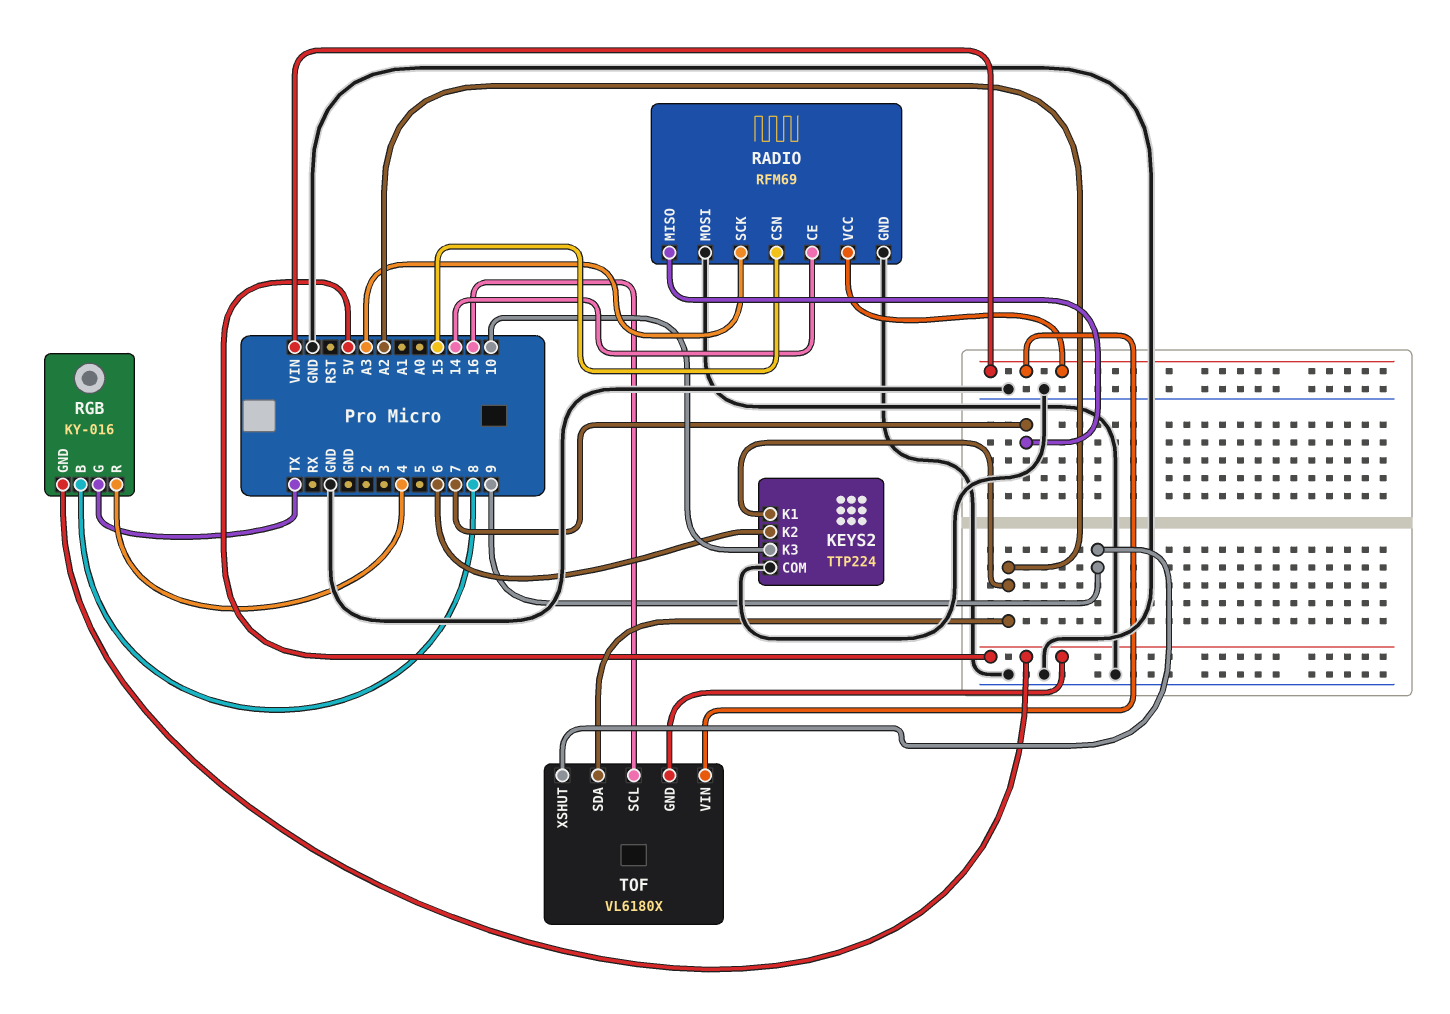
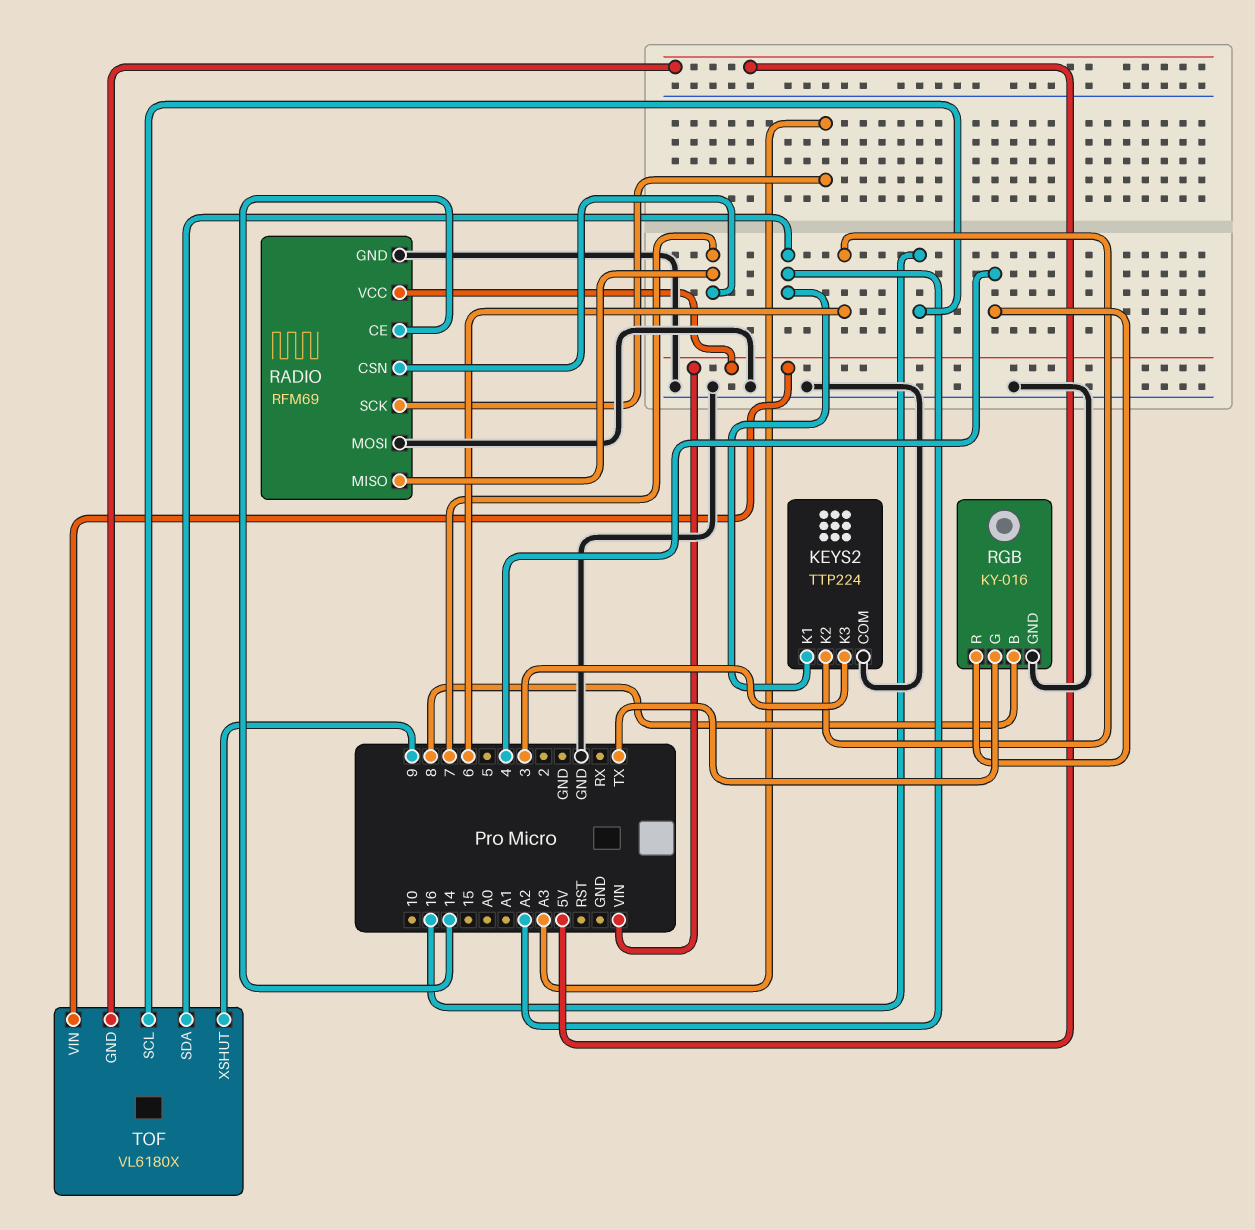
KEYS2 pin K3: 10 -> 3
RADIO pin CSN: 15 -> 7
RGB pin GND: 5V -> GND

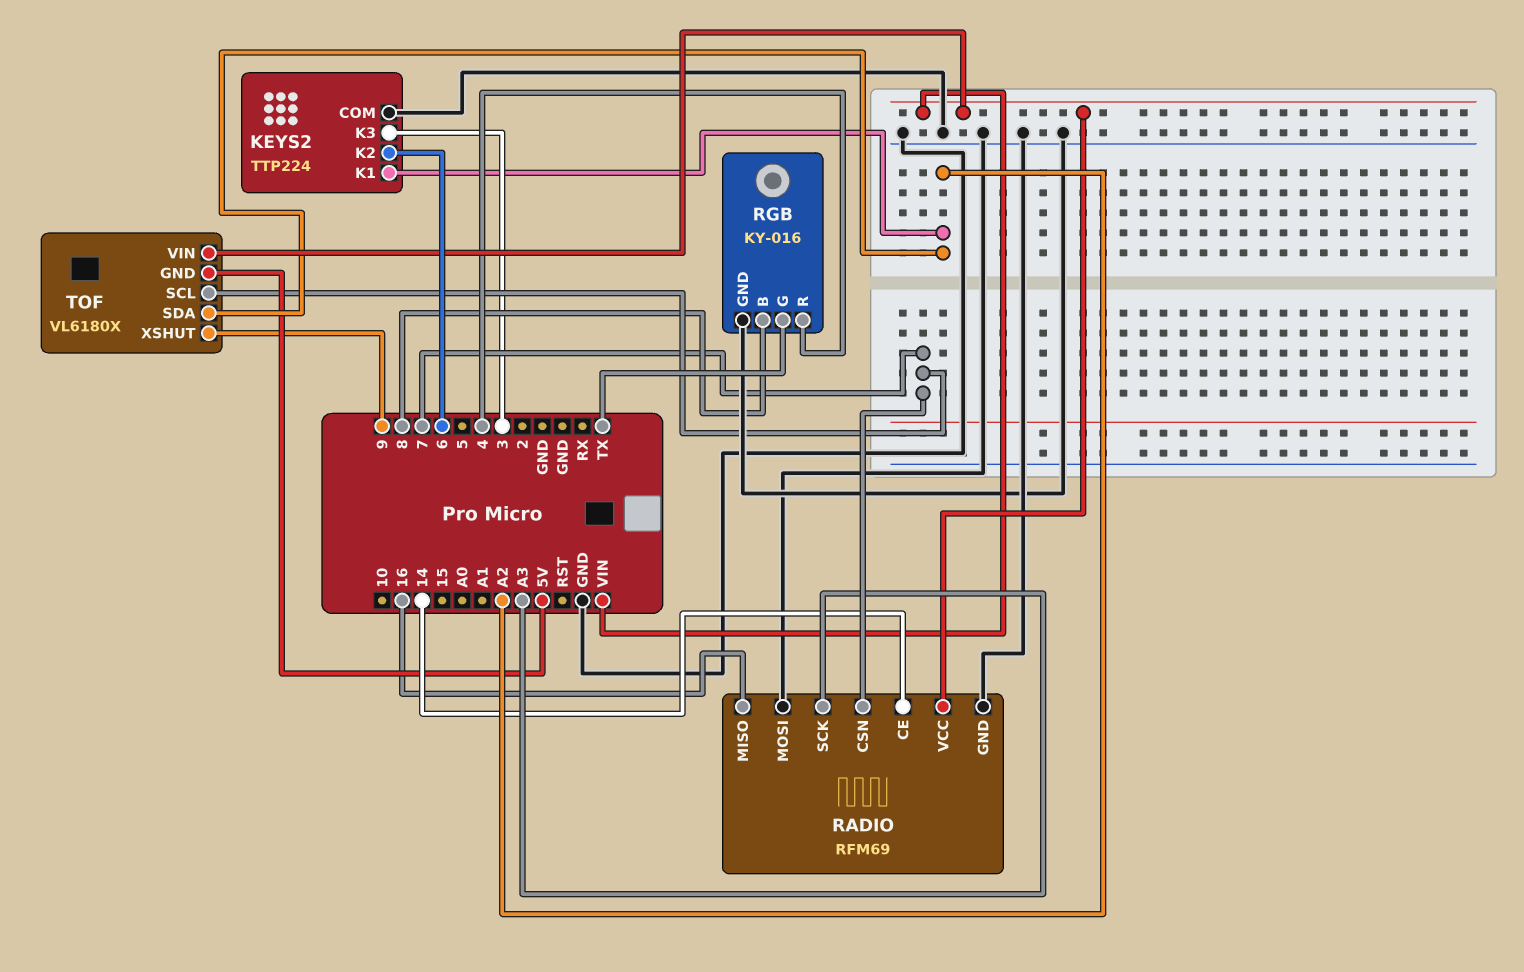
RADIO pin MISO: 7 -> 16
TOF pin SCL: 16 -> 7

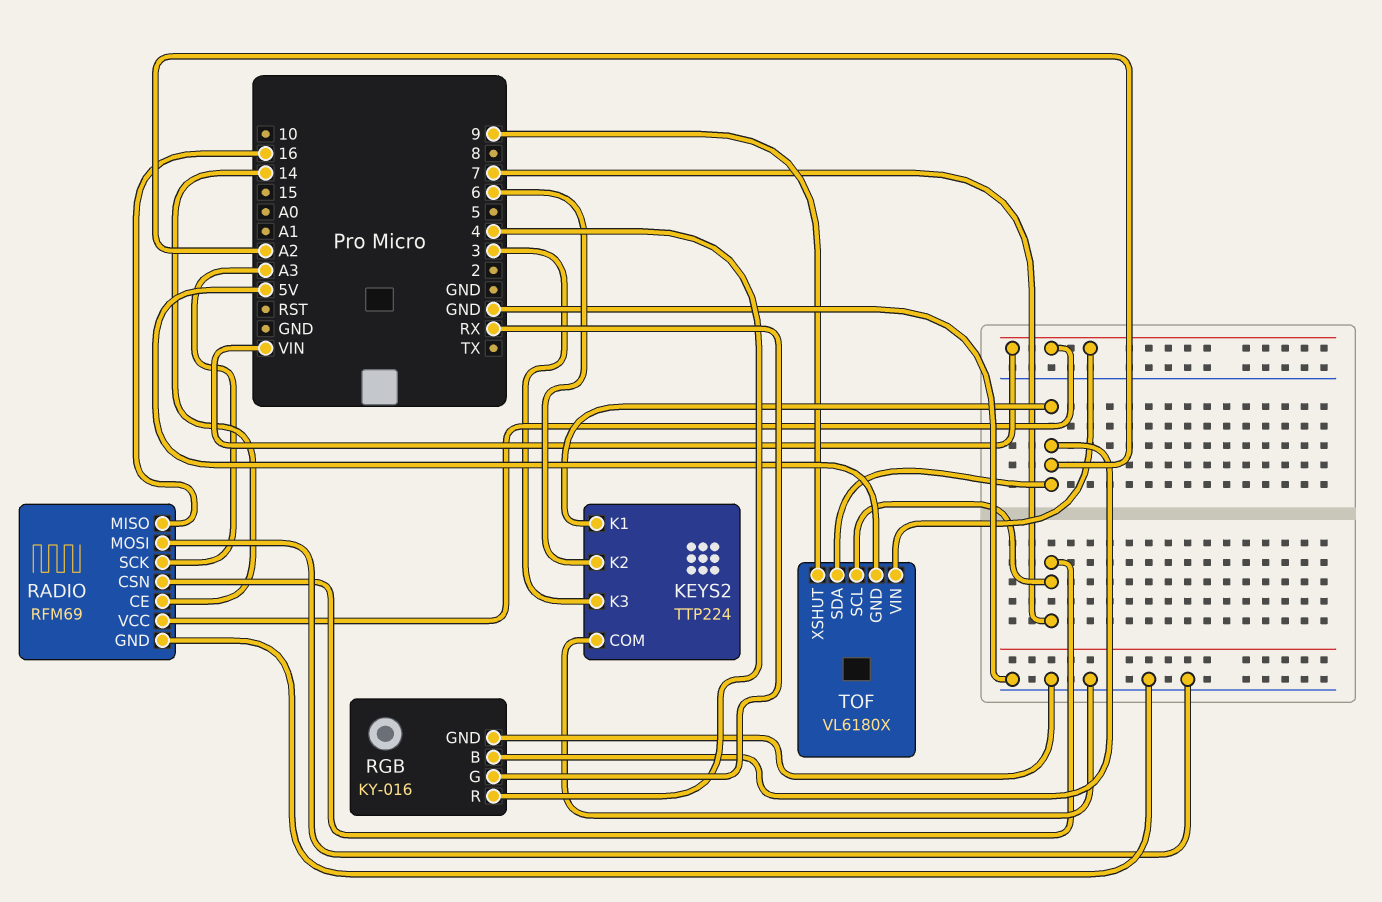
RGB pin B: 8 -> A2
RGB pin G: TX -> RX

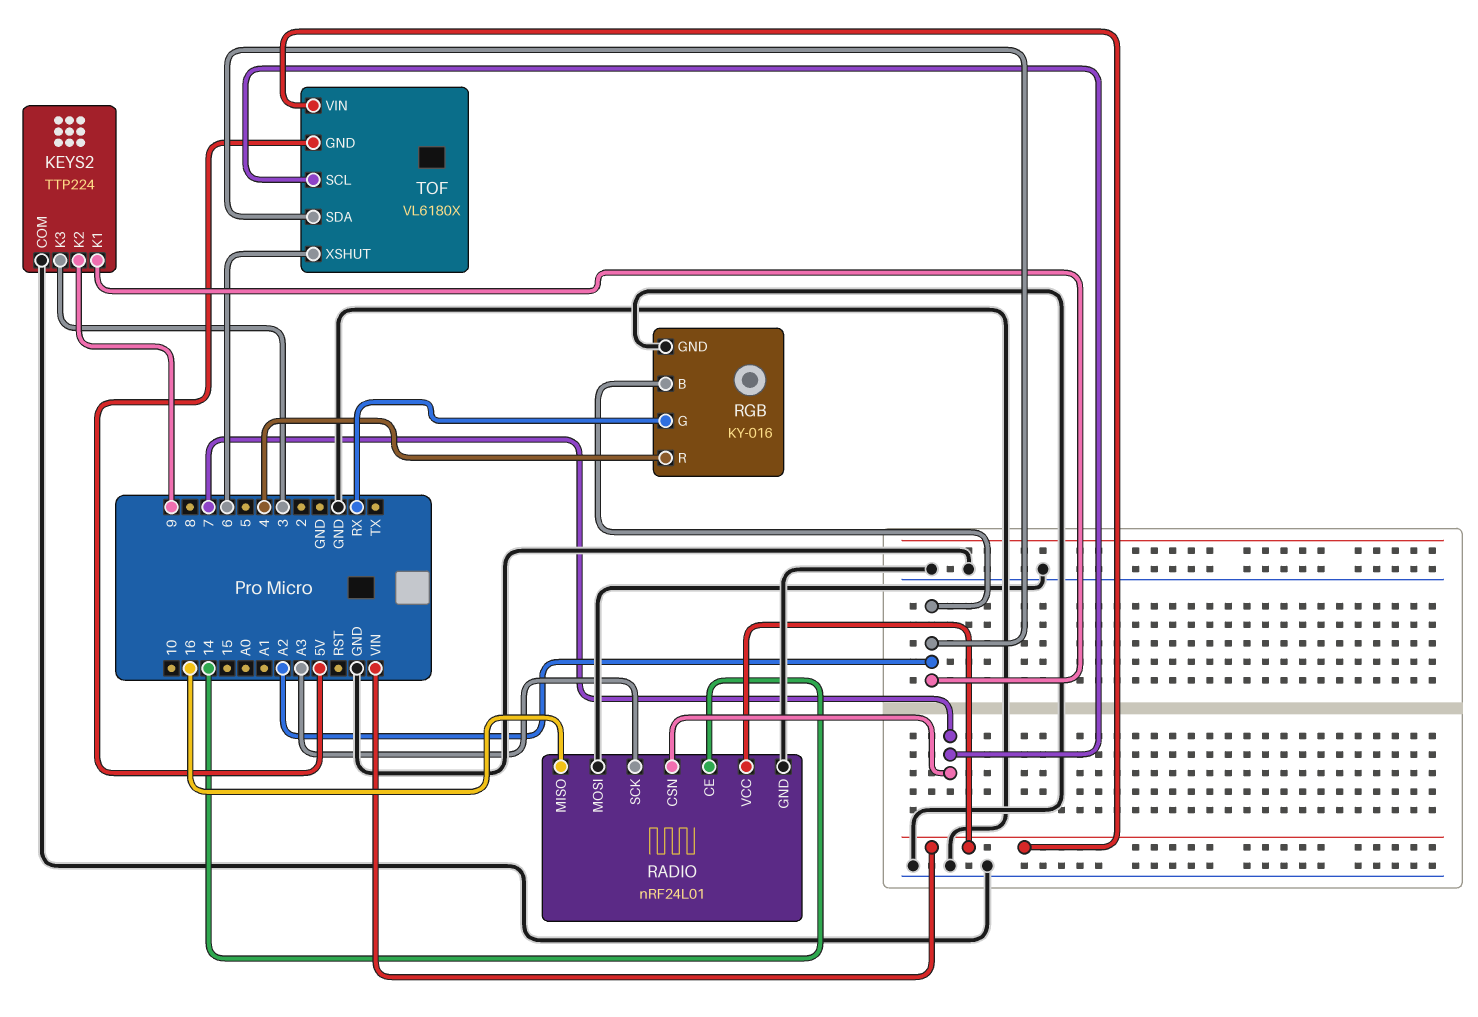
KEYS2 pin K2: 6 -> 9
RADIO: RFM69 -> nRF24L01
TOF pin XSHUT: 9 -> 6

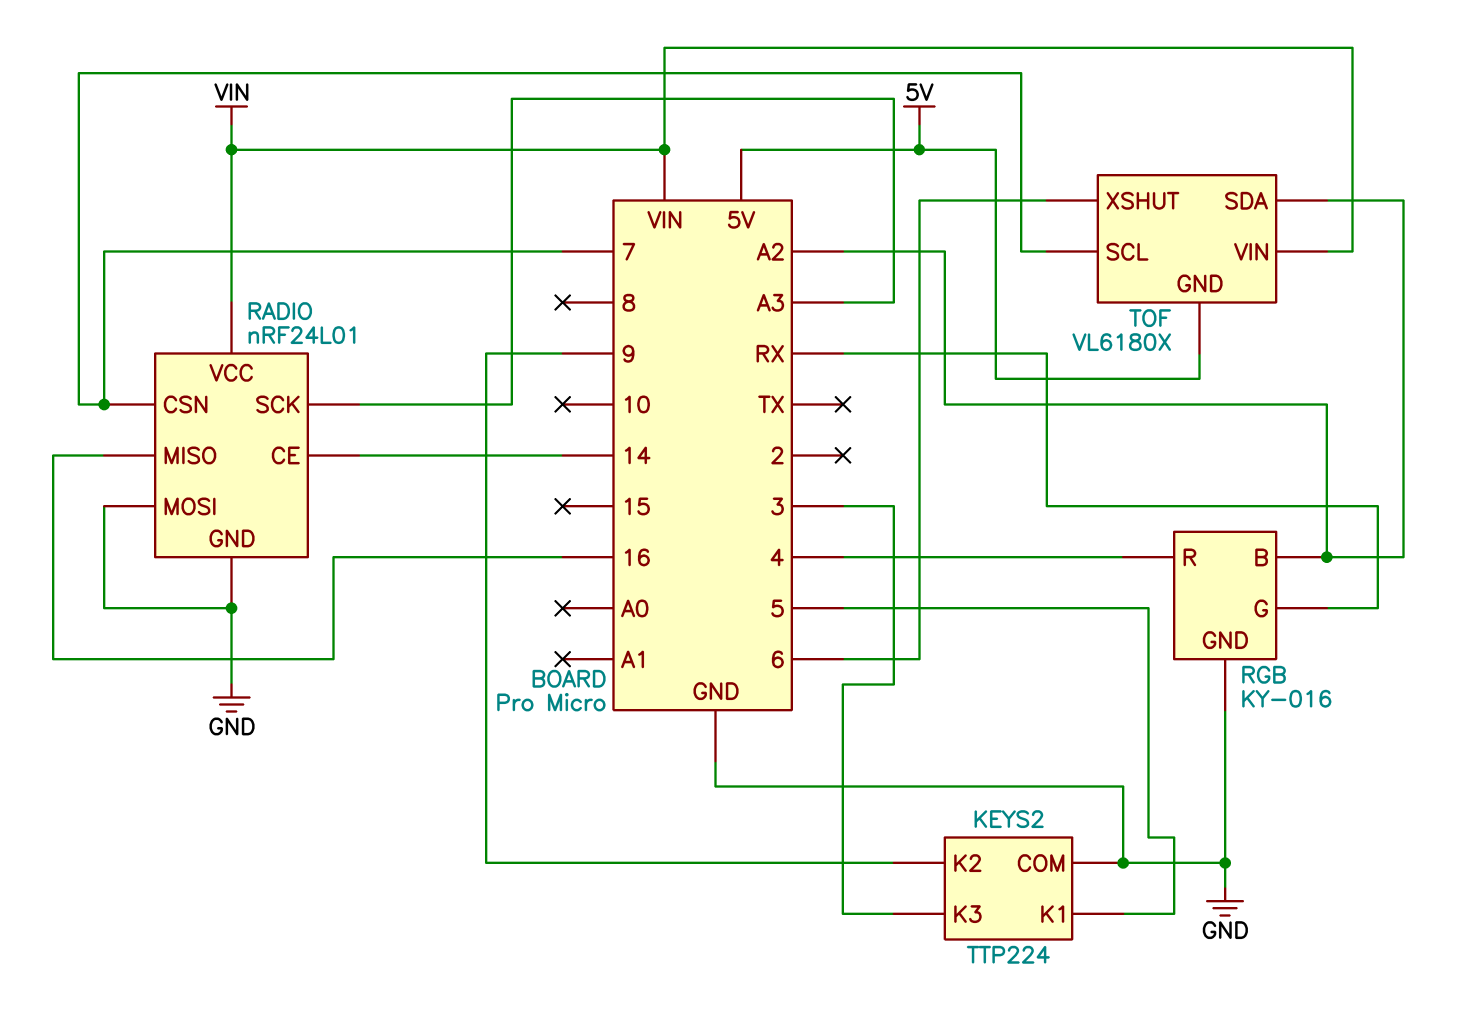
KEYS2 pin K1: A2 -> 5

